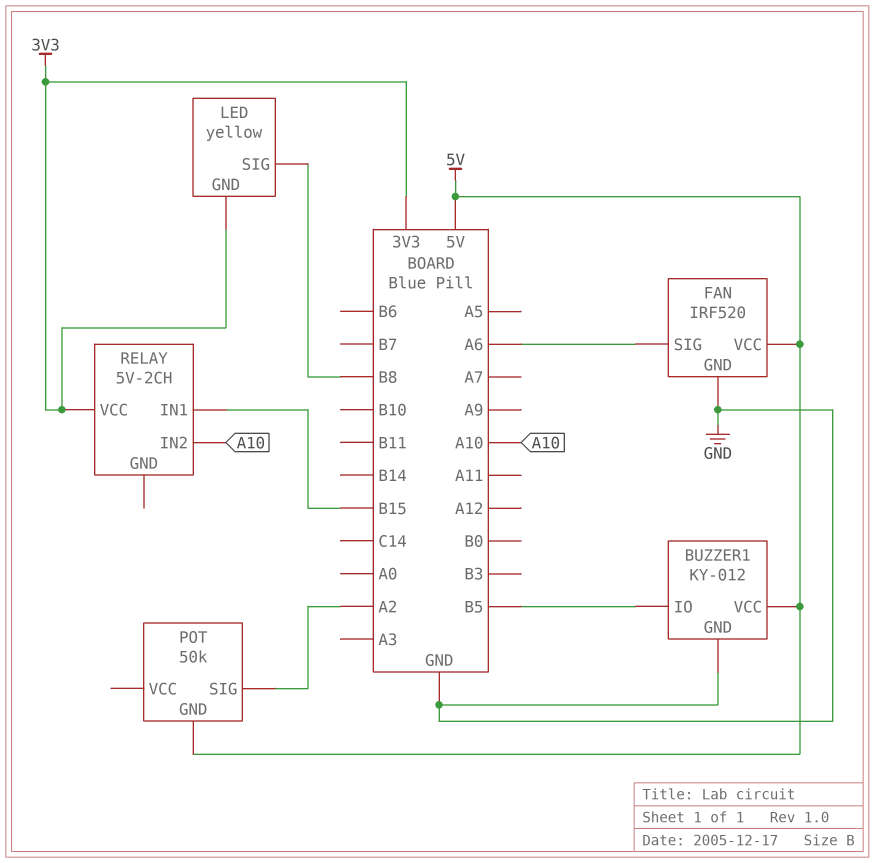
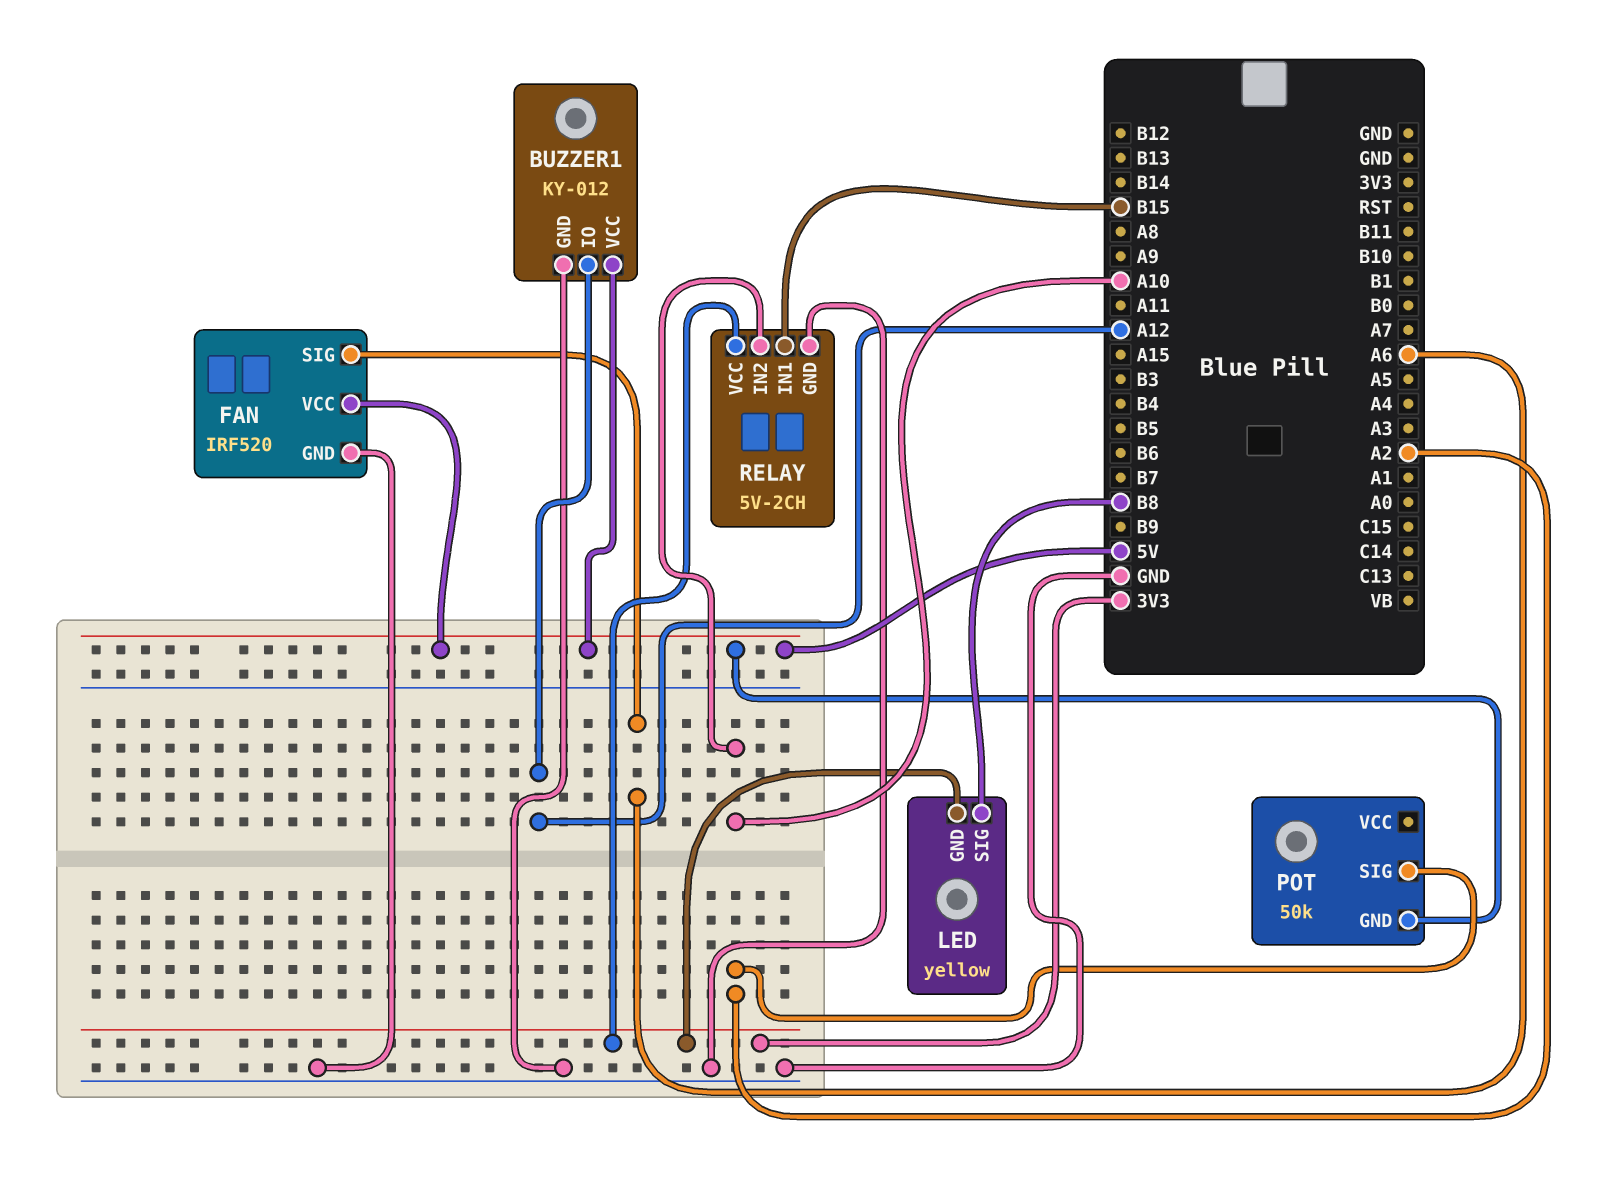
BUZZER1 pin IO: B5 -> A12
RELAY pin GND: none -> GND

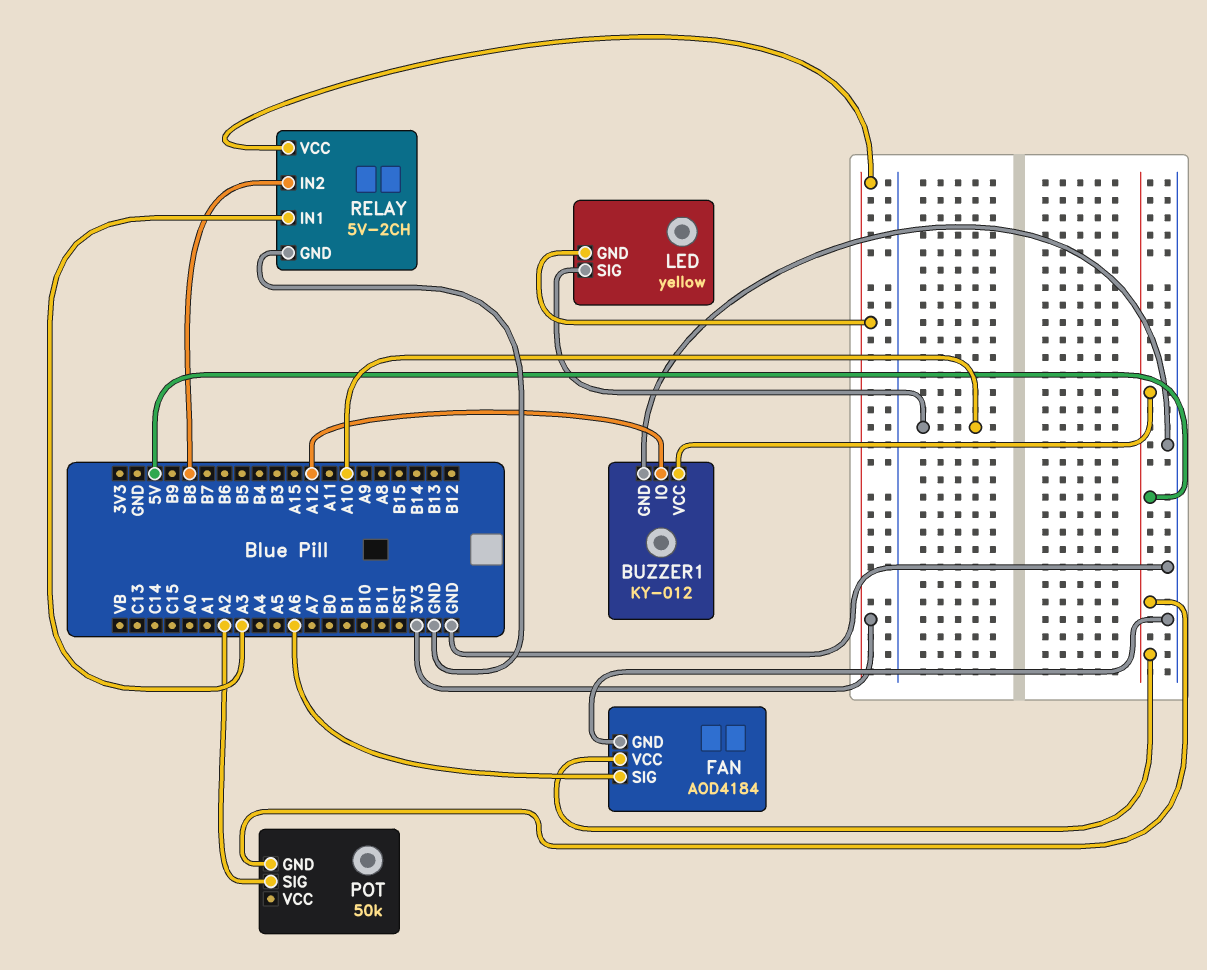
FAN: IRF520 -> AOD4184
LED pin SIG: B8 -> A10
RELAY pin IN1: B15 -> A3
RELAY pin IN2: A10 -> B8

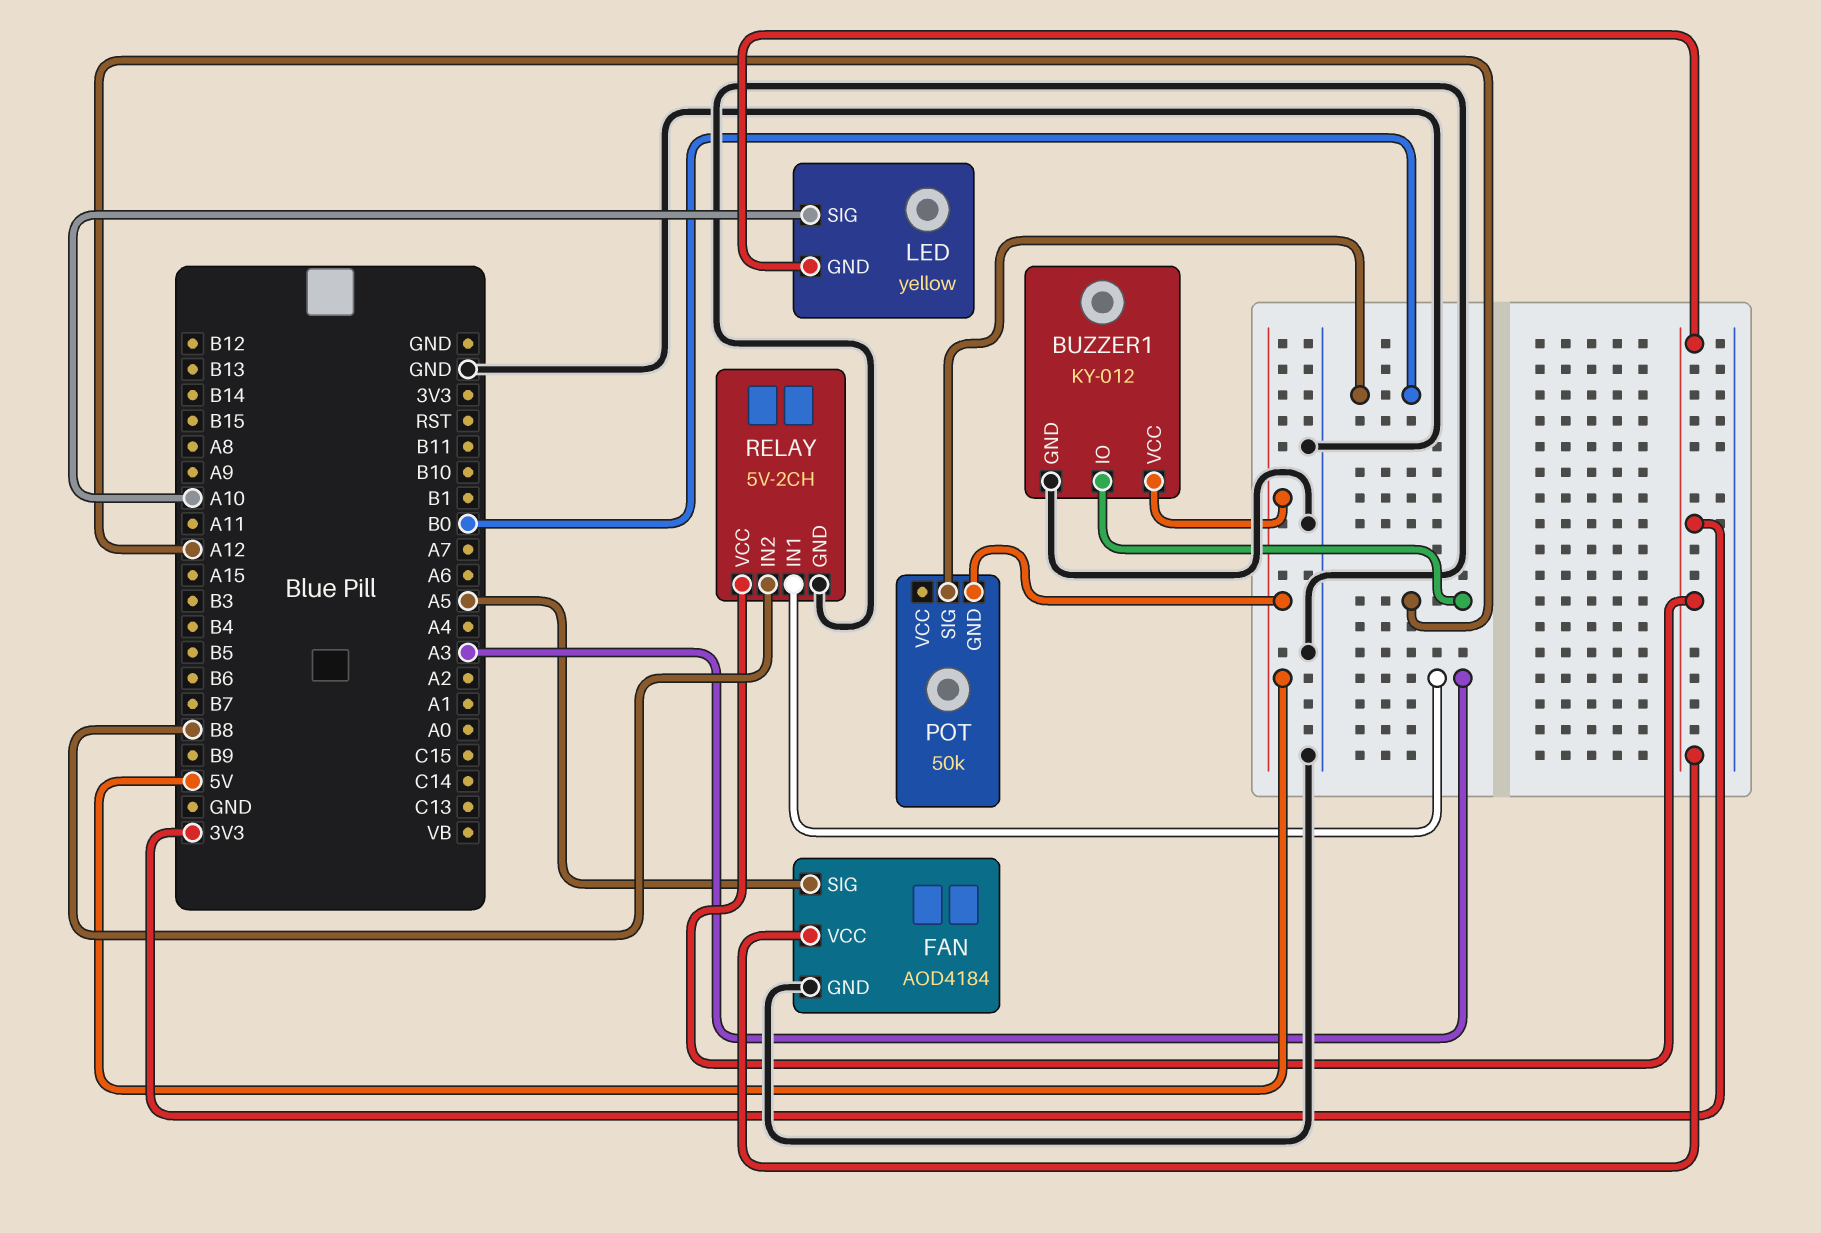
FAN pin SIG: A6 -> A5
FAN pin VCC: 5V -> 3V3
POT pin SIG: A2 -> B0

